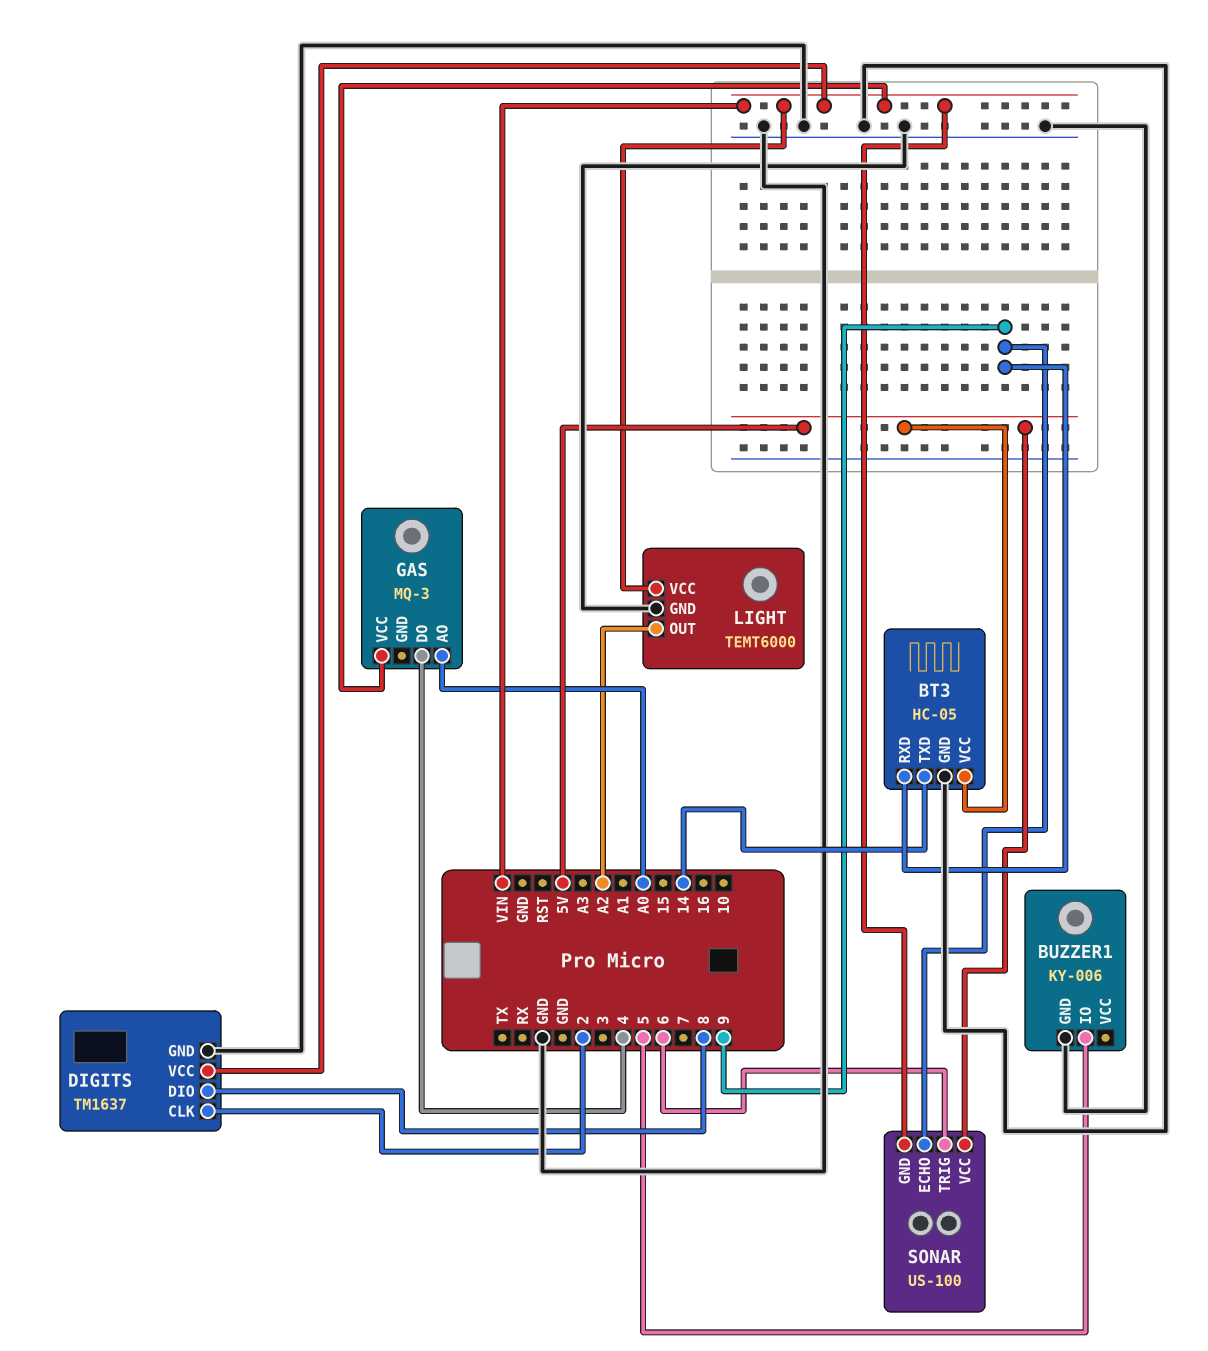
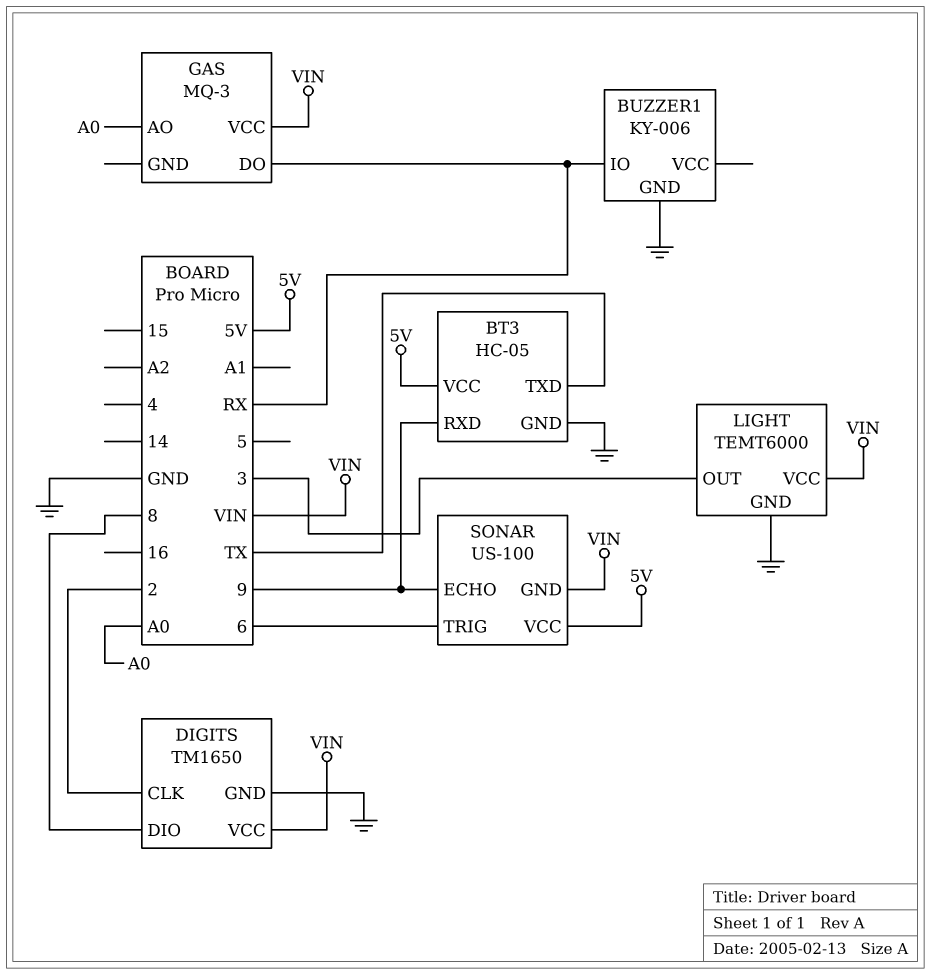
BT3 pin TXD: 14 -> TX
BUZZER1 pin IO: 5 -> RX
DIGITS: TM1637 -> TM1650
GAS pin DO: 4 -> RX
LIGHT pin OUT: A2 -> 3

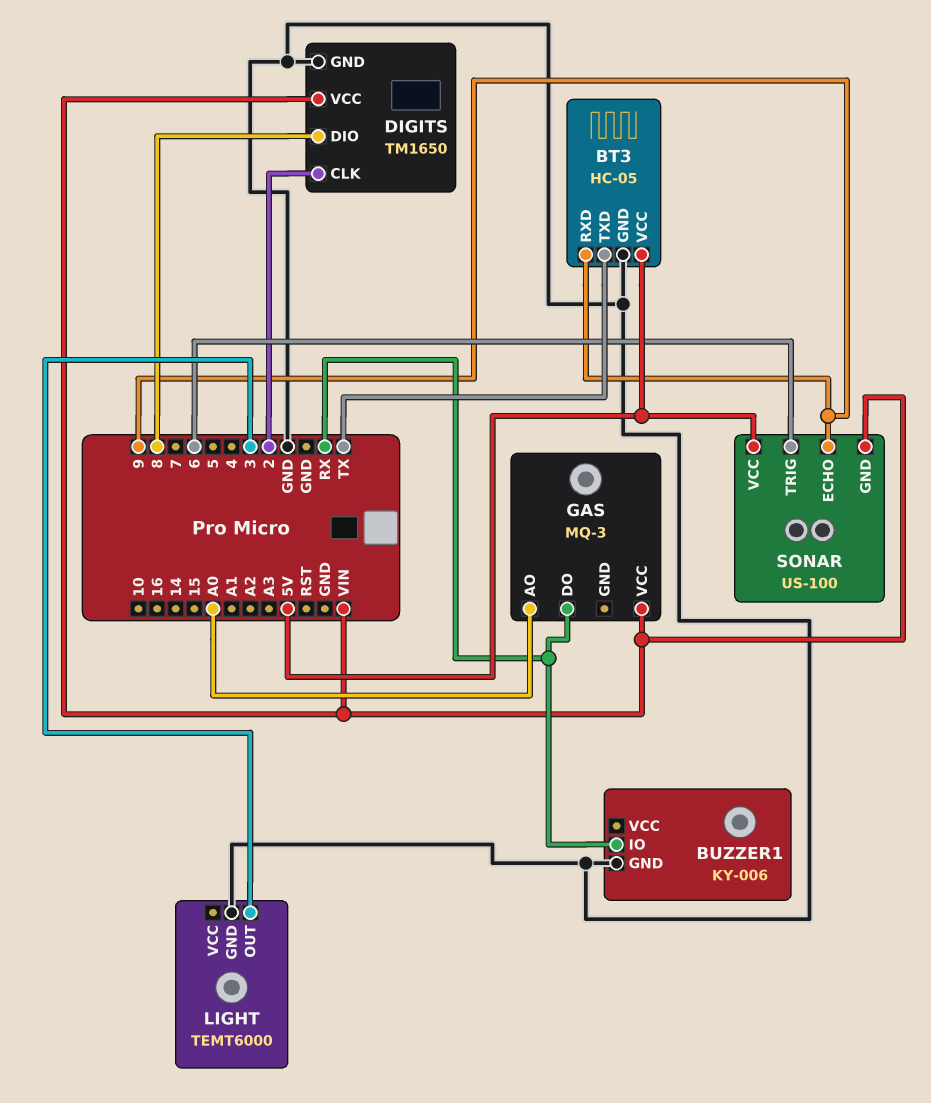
LIGHT pin VCC: VIN -> none

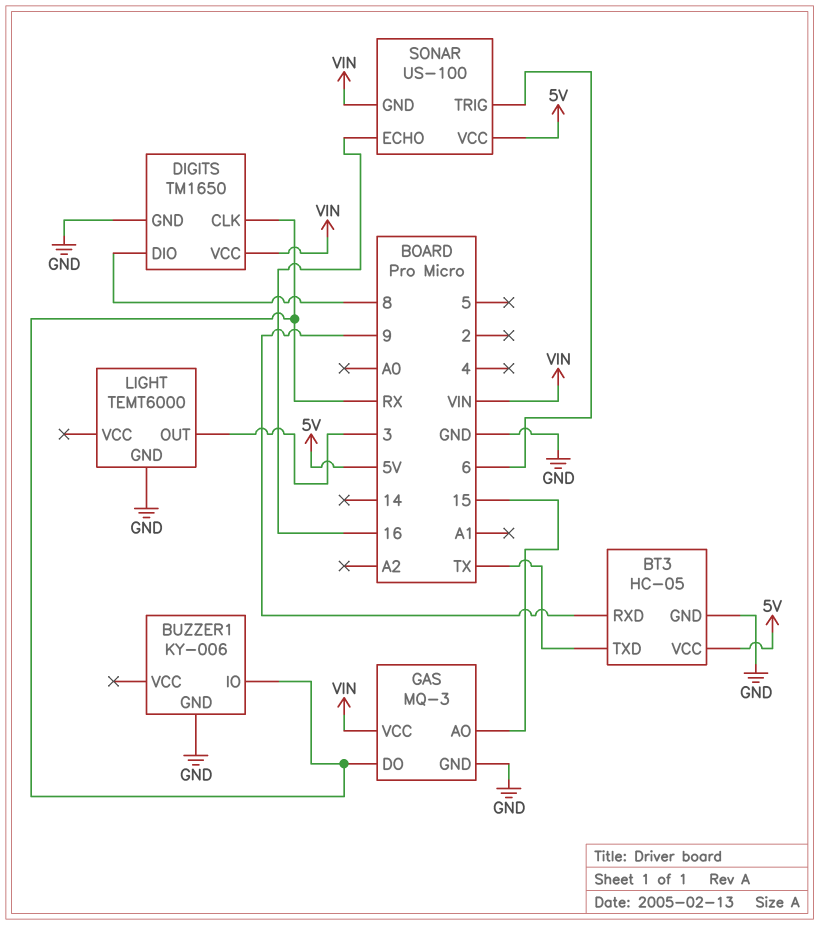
DIGITS pin CLK: 2 -> RX
GAS pin AO: A0 -> 15
GAS pin GND: none -> GND
SONAR pin ECHO: 9 -> 16

